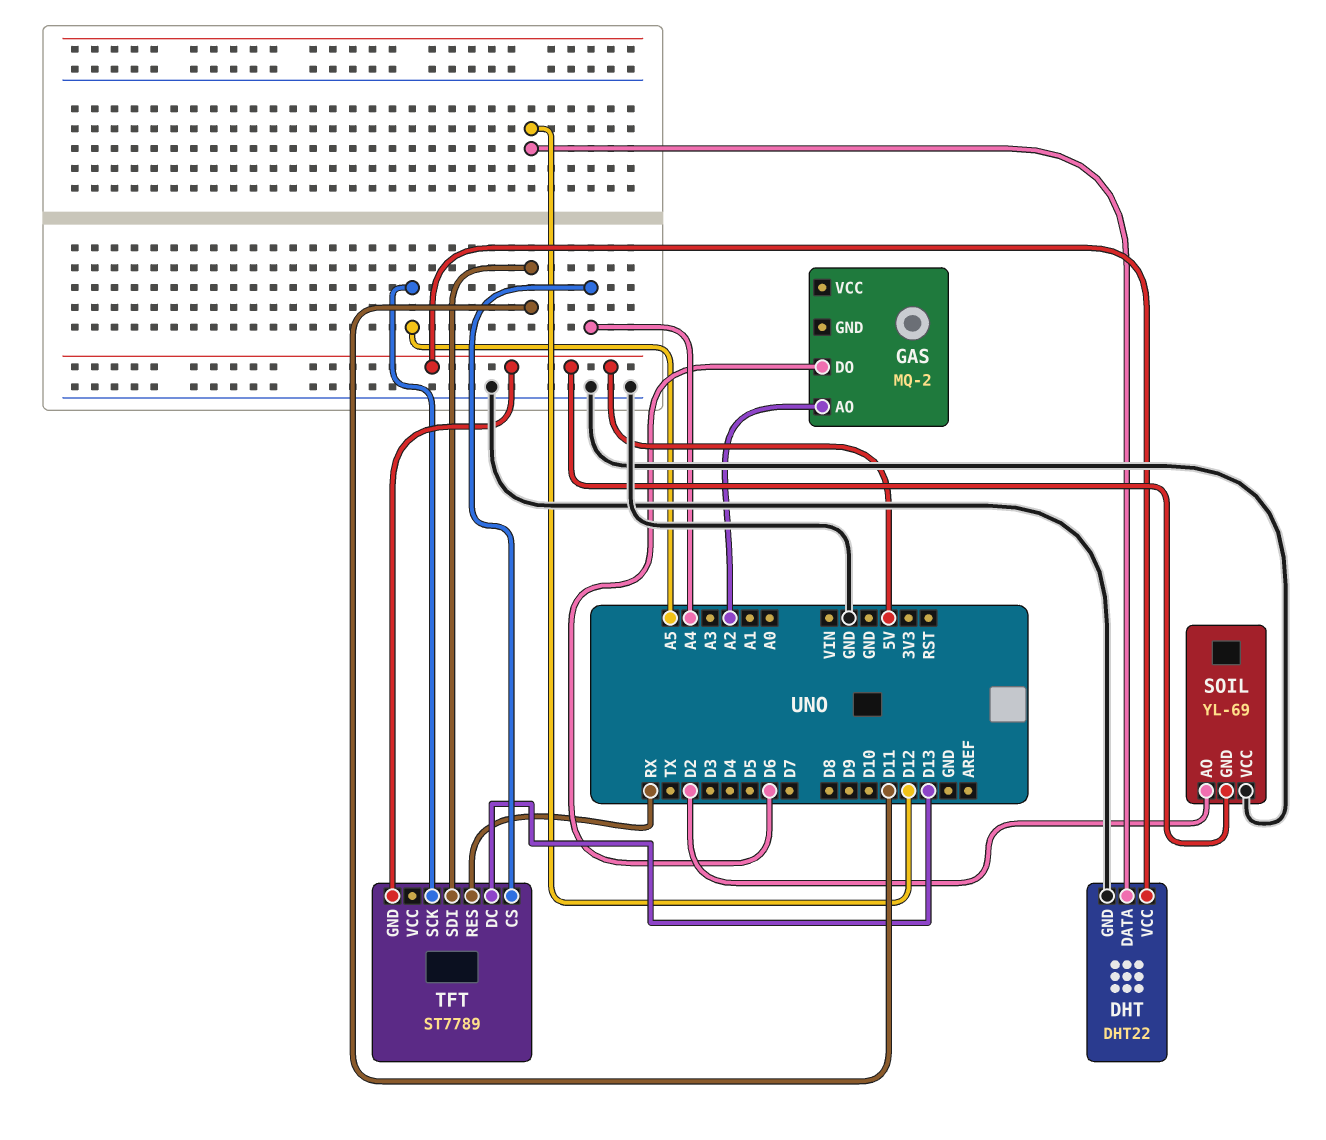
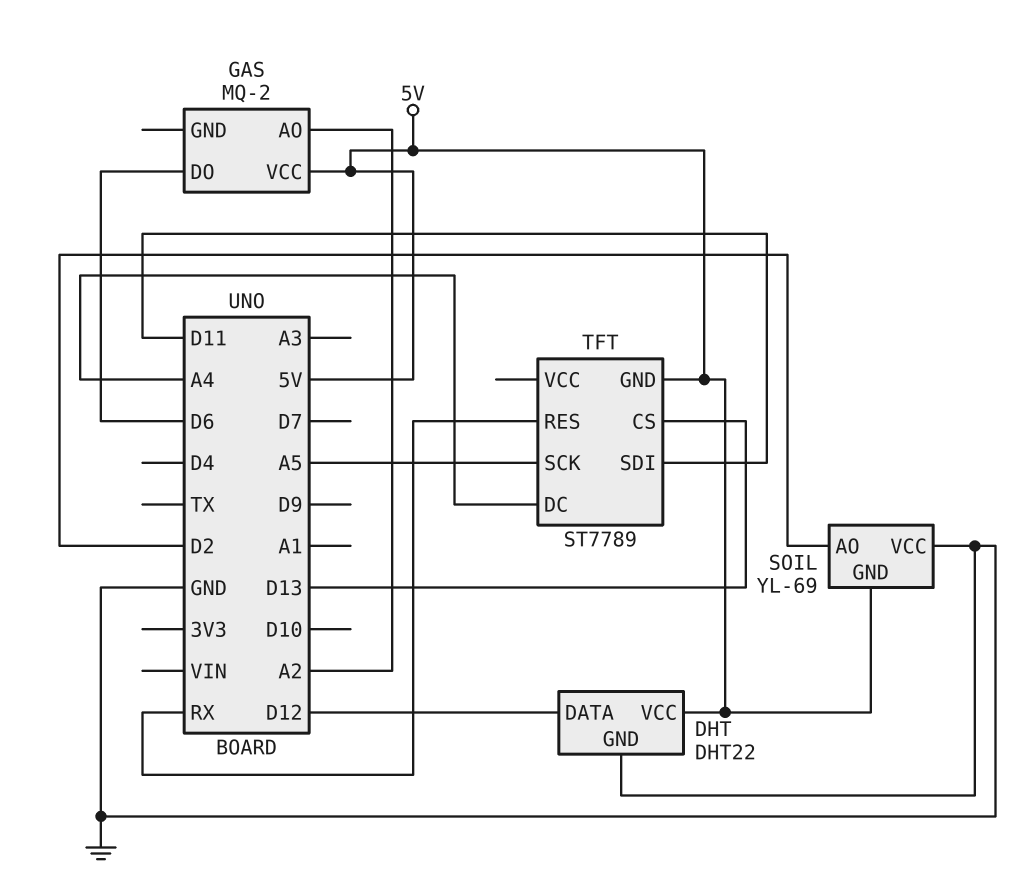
GAS pin VCC: none -> 5V
TFT pin CS: A4 -> D13
TFT pin DC: D13 -> A4

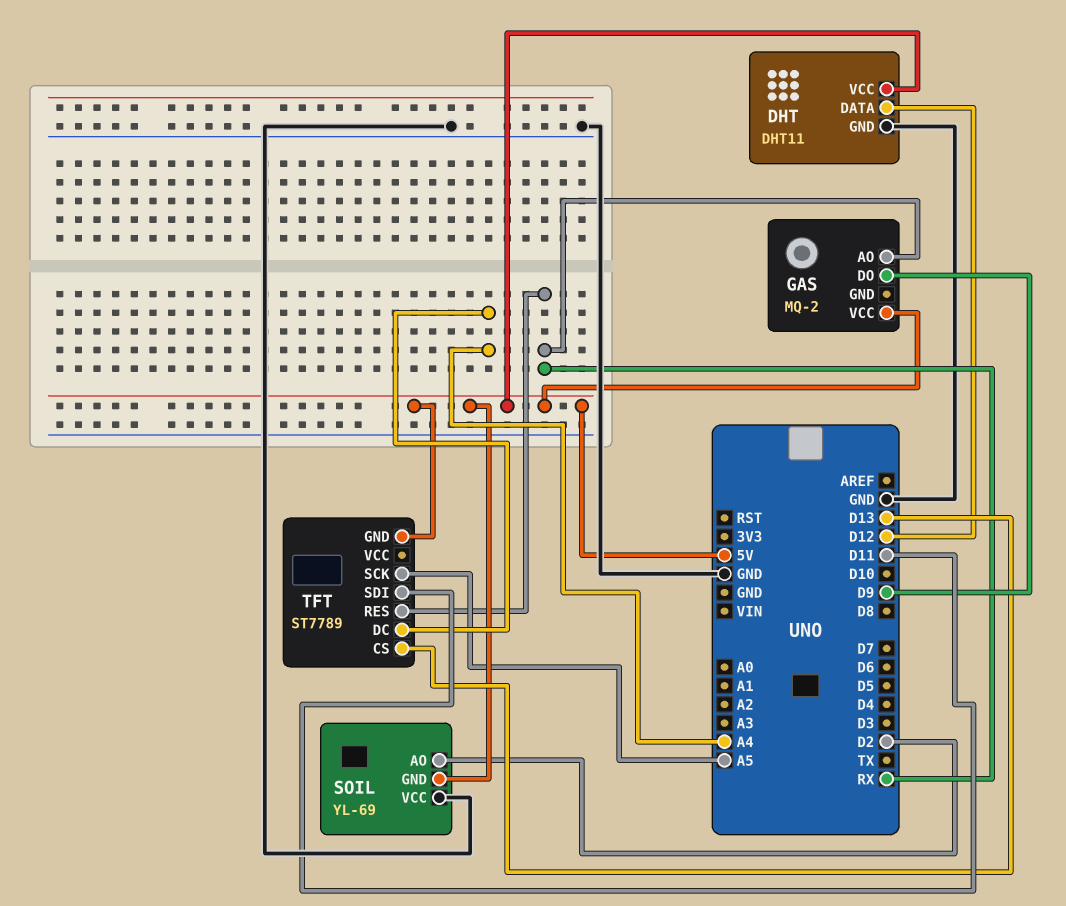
DHT: DHT22 -> DHT11
GAS pin AO: A2 -> RX
GAS pin DO: D6 -> D9

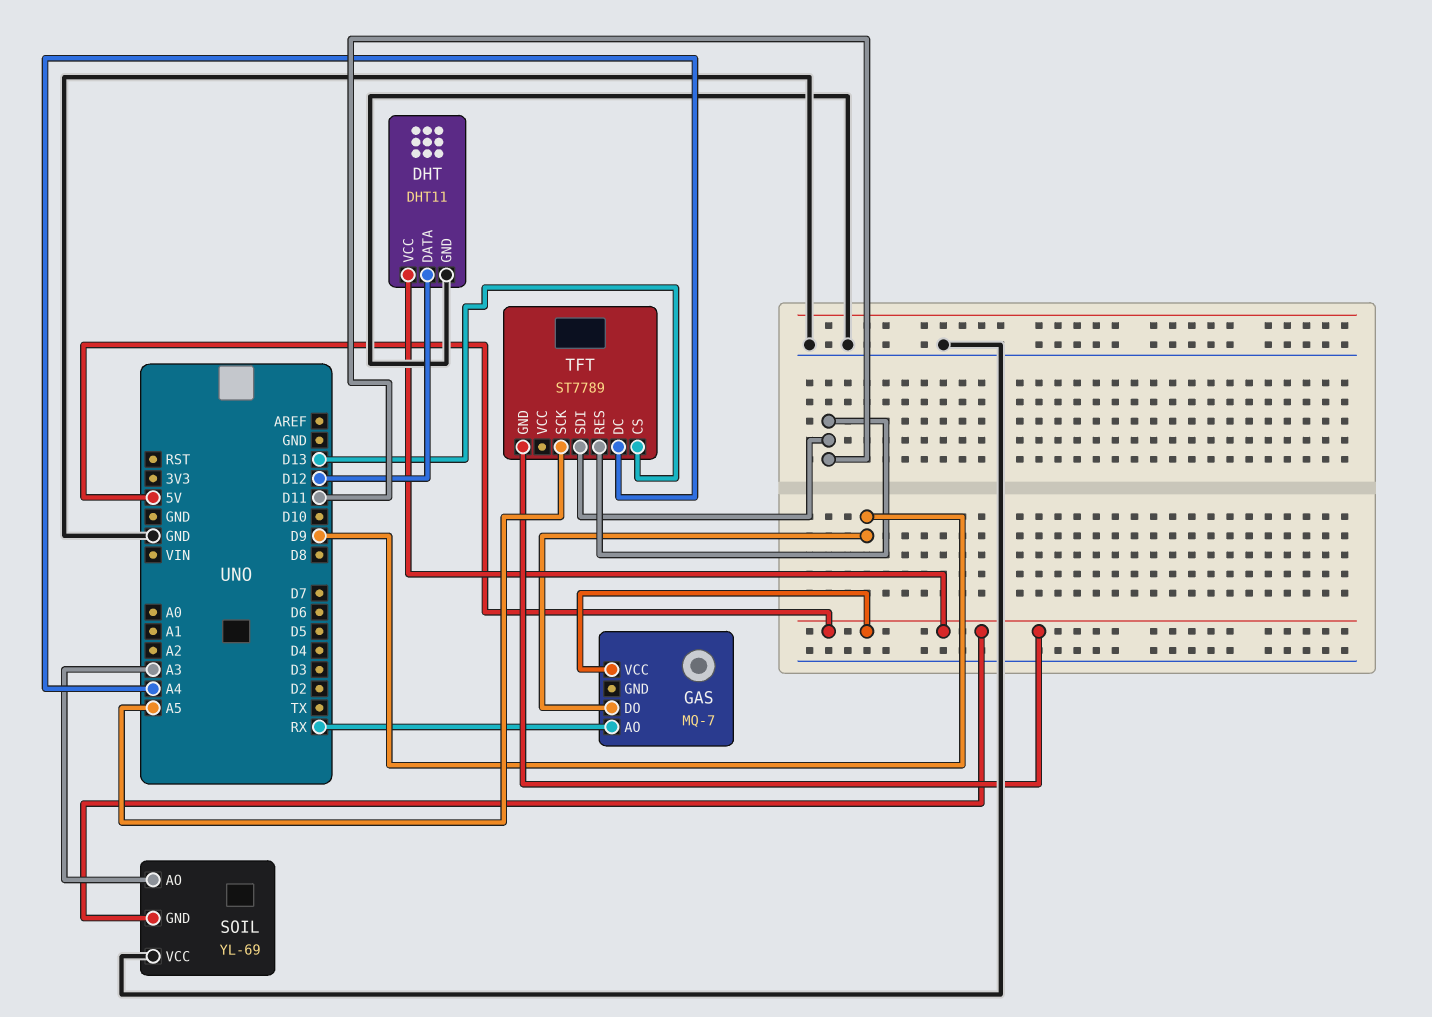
GAS: MQ-2 -> MQ-7
SOIL pin AO: D2 -> A3
TFT pin RES: RX -> D11

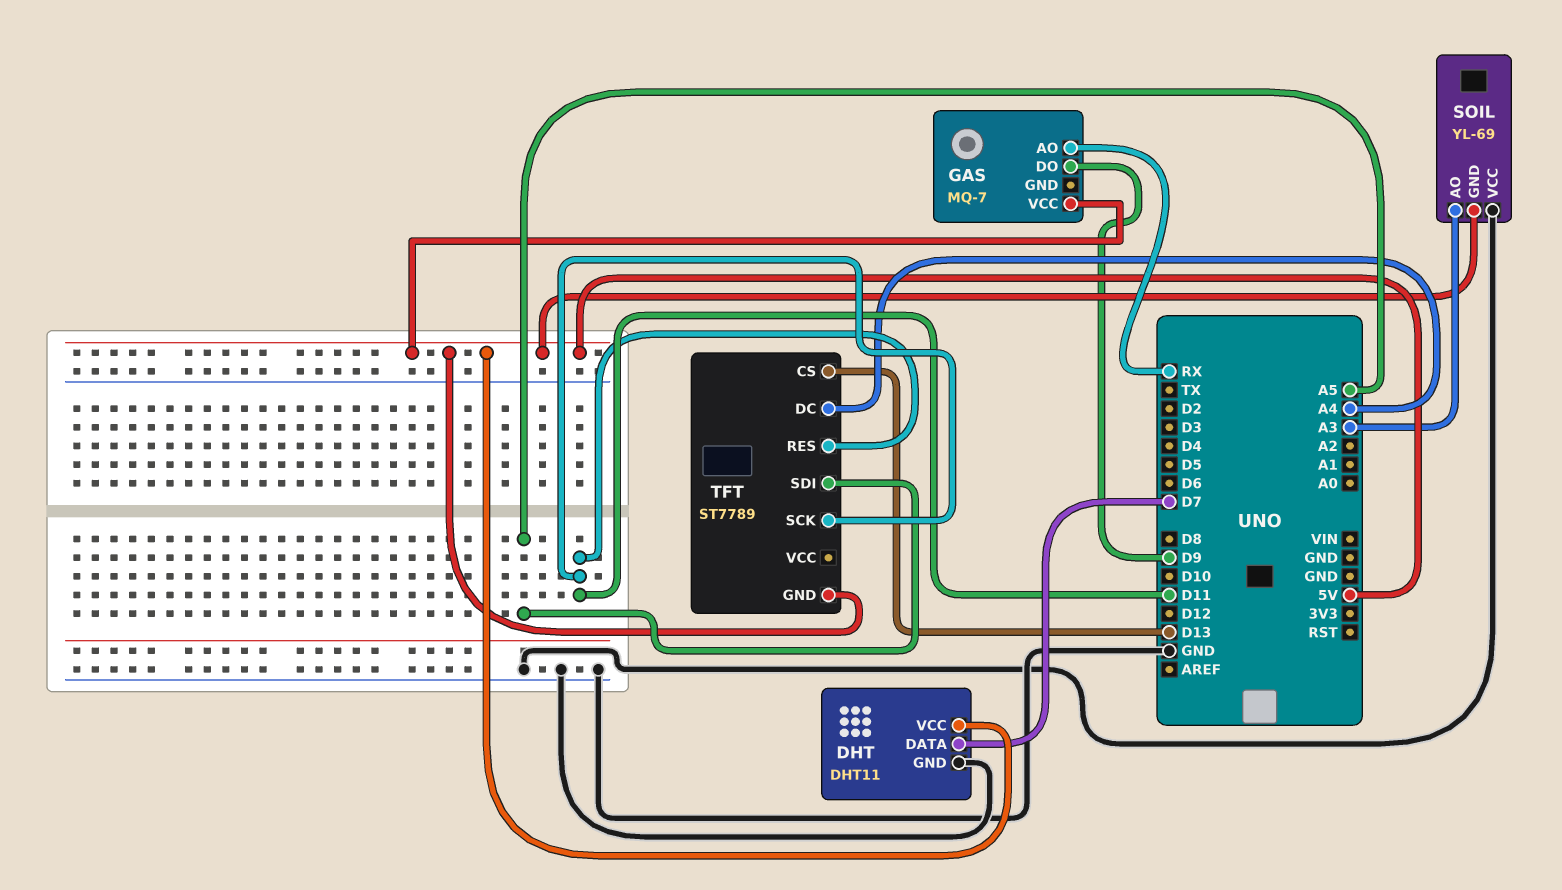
DHT pin DATA: D12 -> D7
TFT pin SCK: A5 -> D11
TFT pin SDI: D11 -> A5

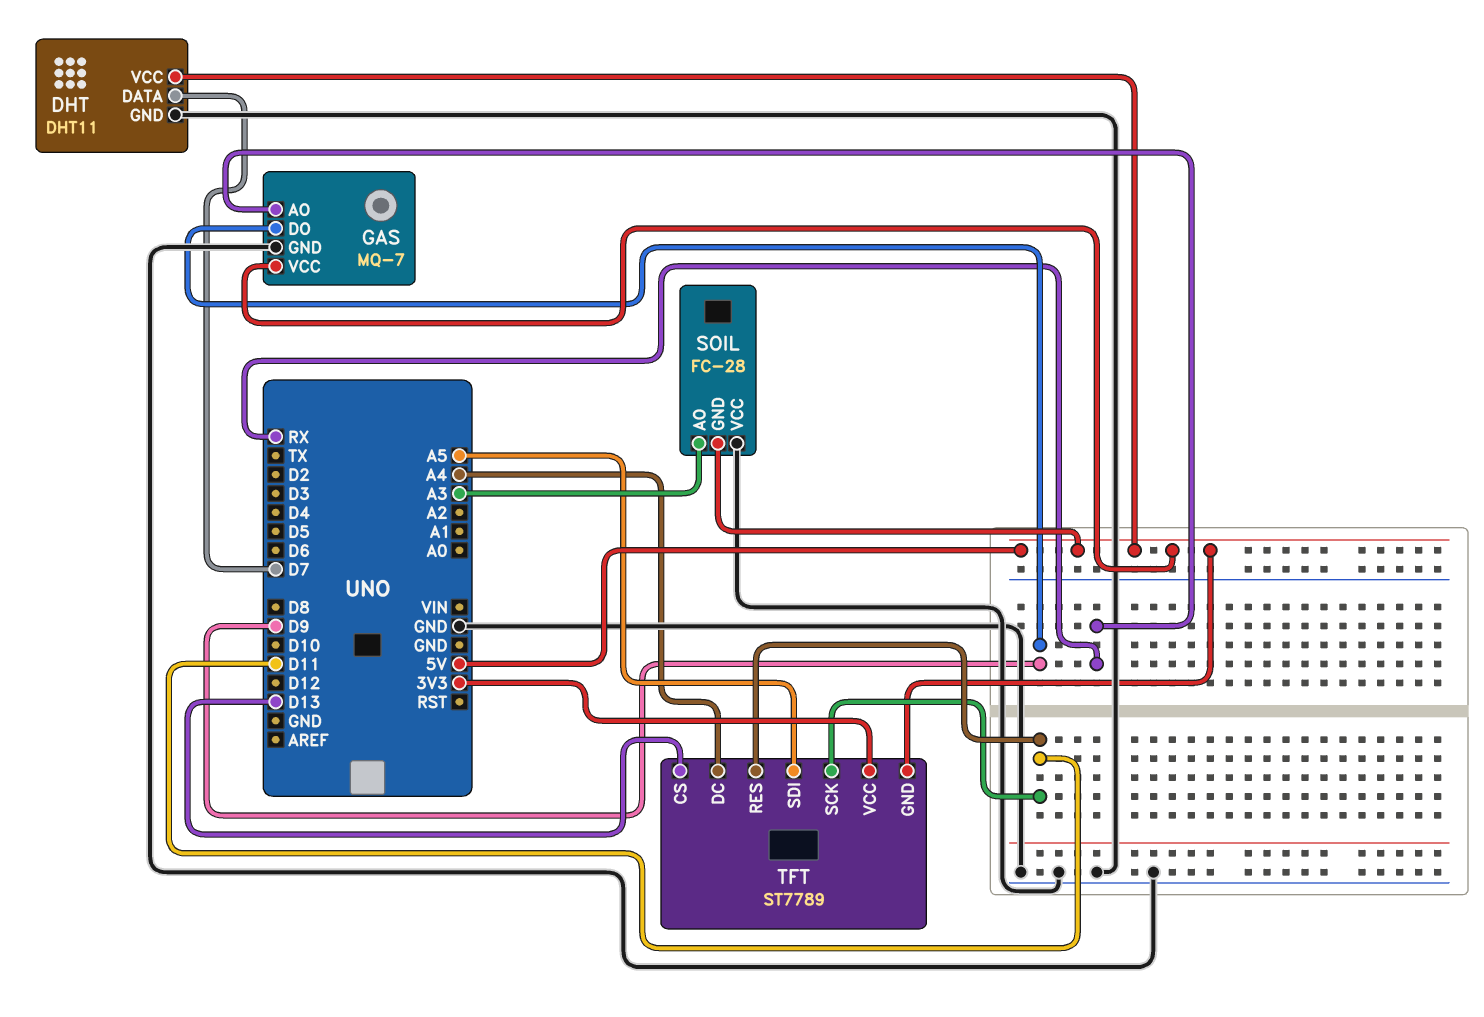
GAS pin GND: none -> GND
SOIL: YL-69 -> FC-28
TFT pin VCC: none -> 3V3

